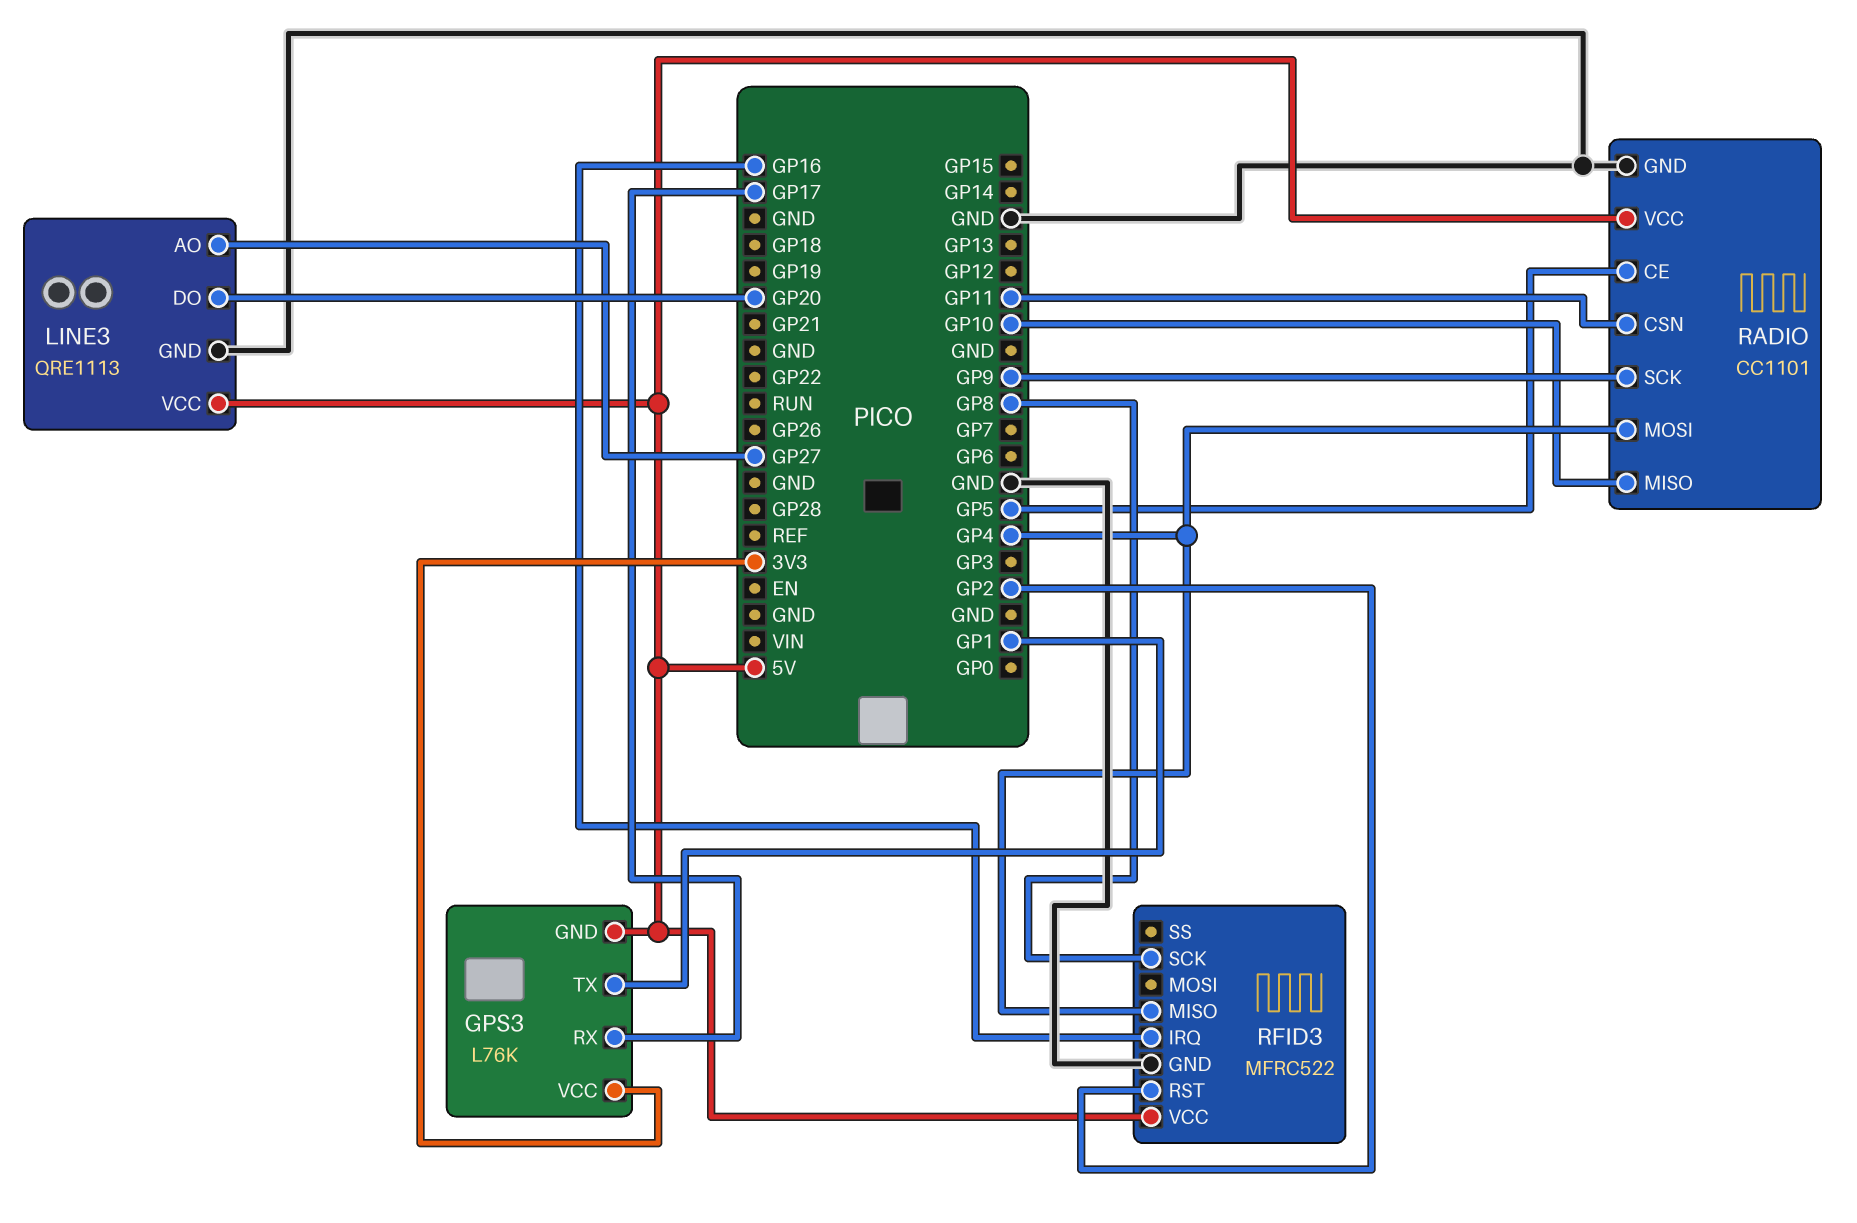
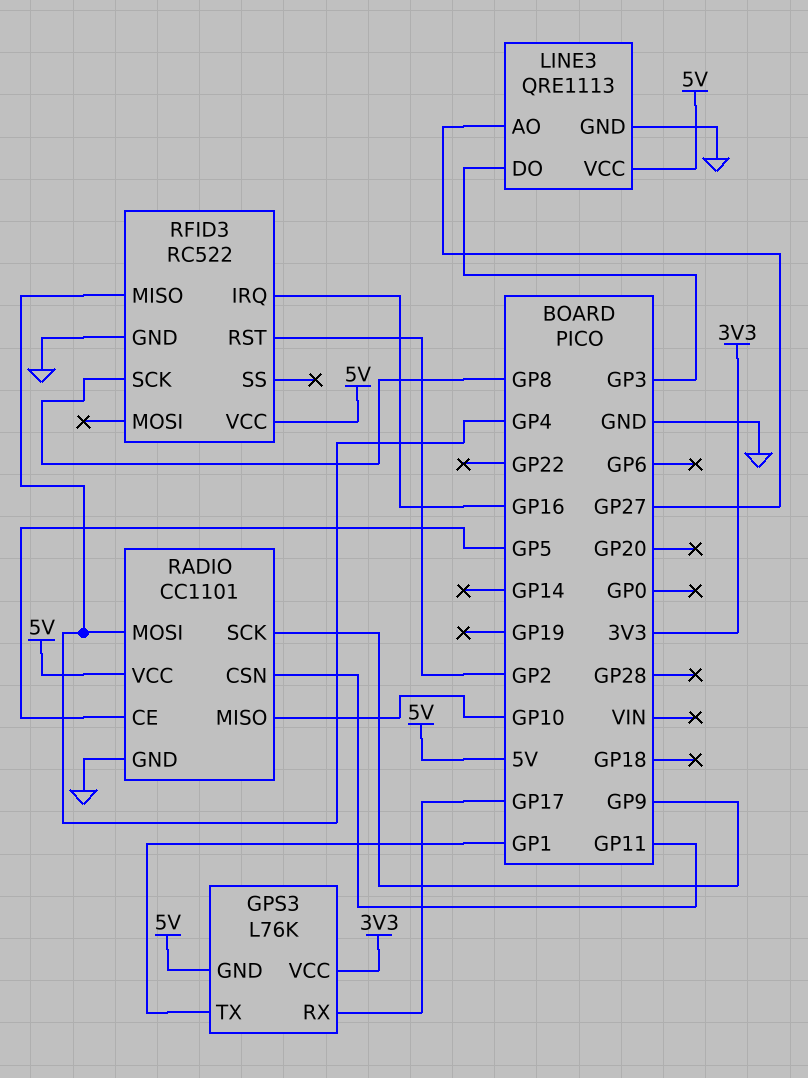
LINE3 pin DO: GP20 -> GP3
RFID3: MFRC522 -> RC522

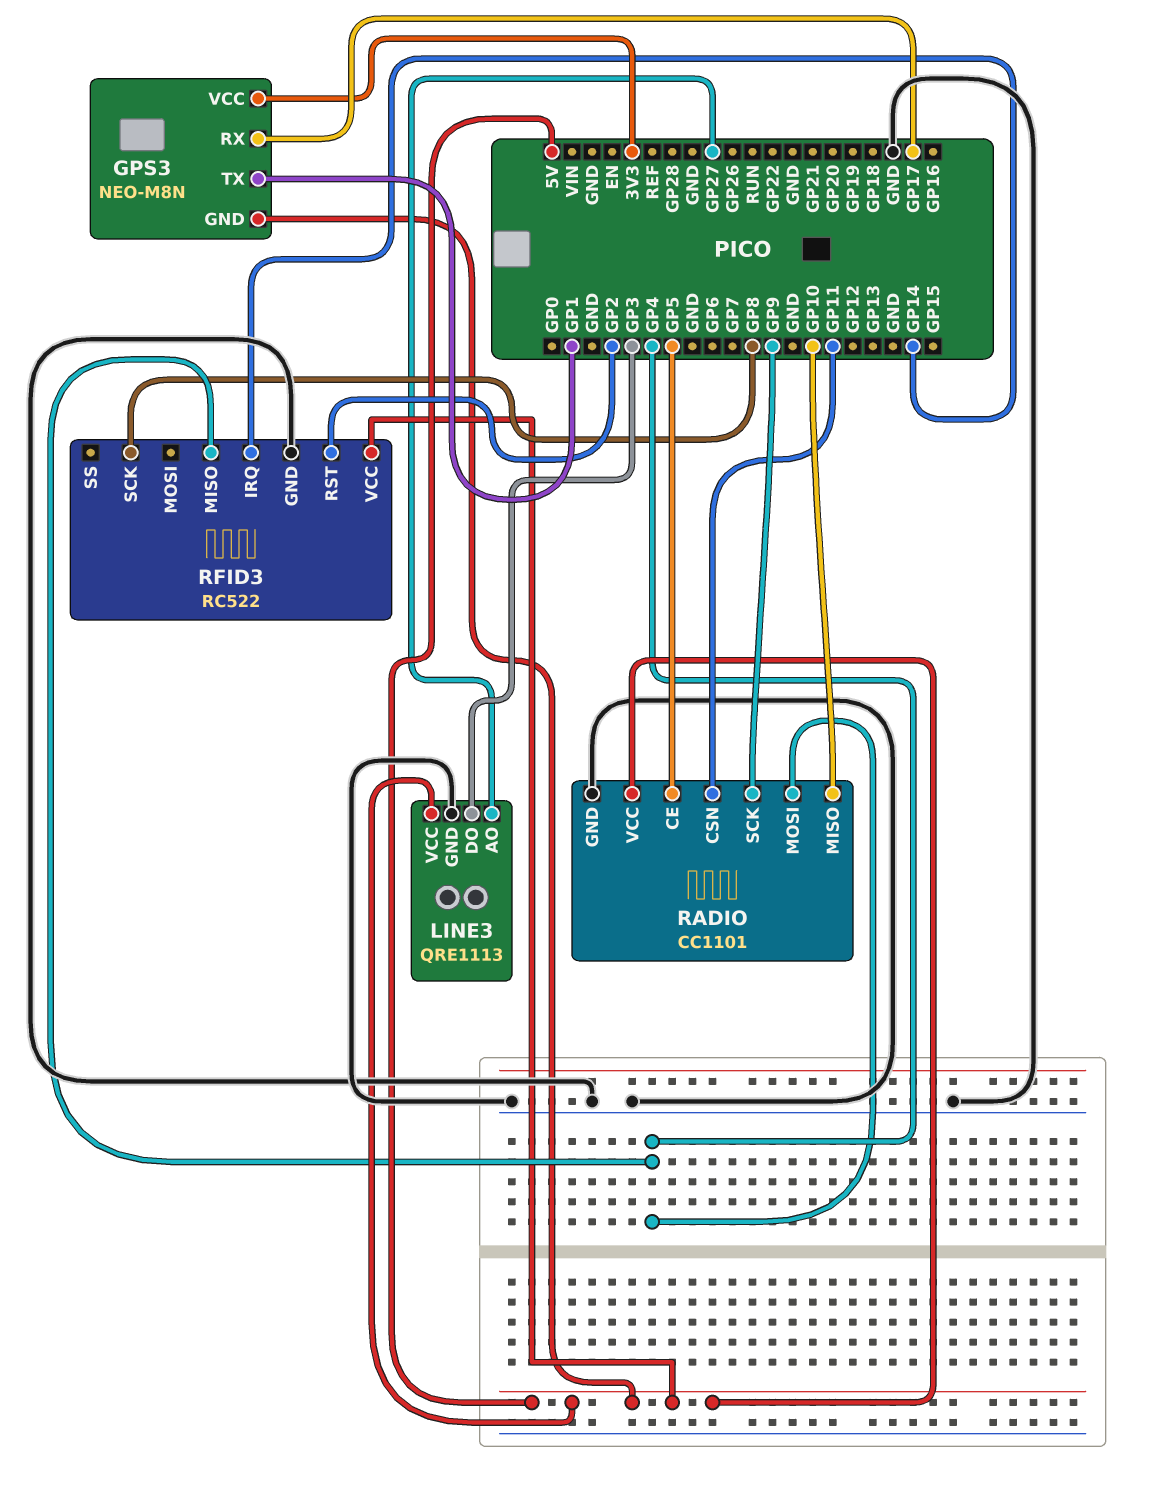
GPS3: L76K -> NEO-M8N
RFID3 pin IRQ: GP16 -> GP14

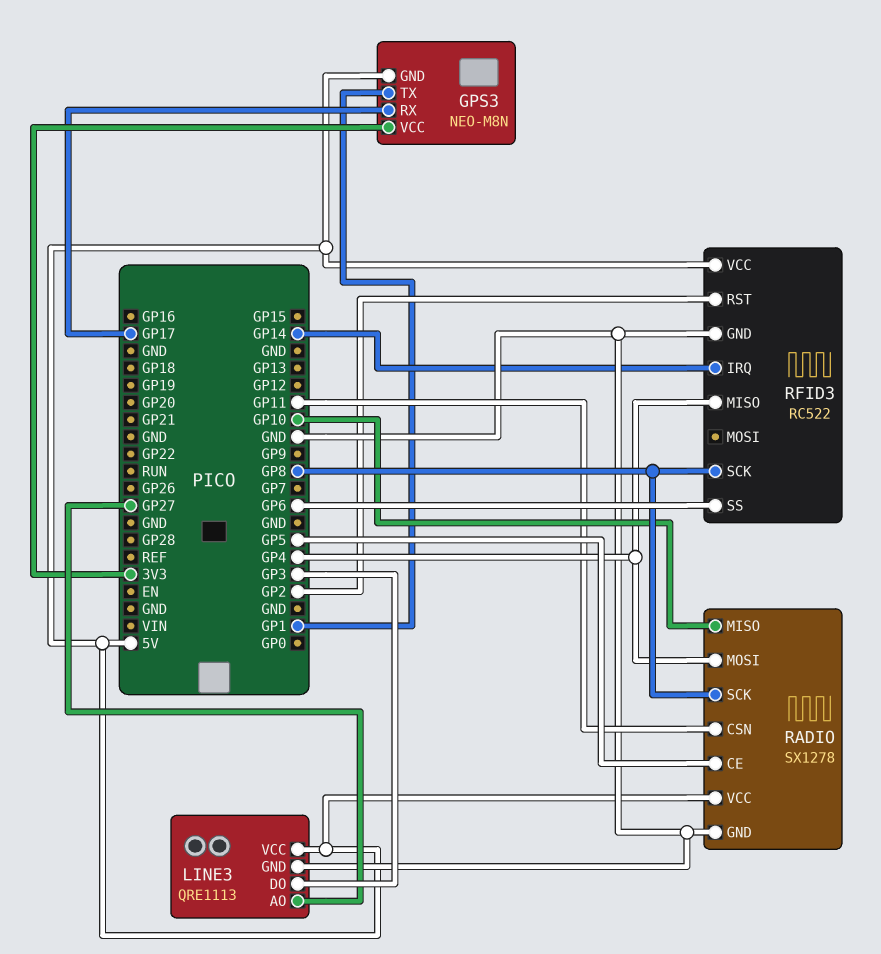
RADIO: CC1101 -> SX1278
RADIO pin SCK: GP9 -> GP8
RFID3 pin SS: none -> GP6

